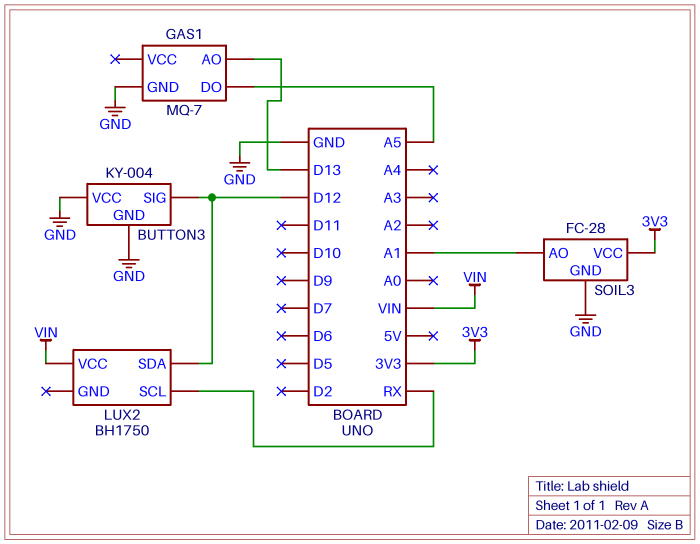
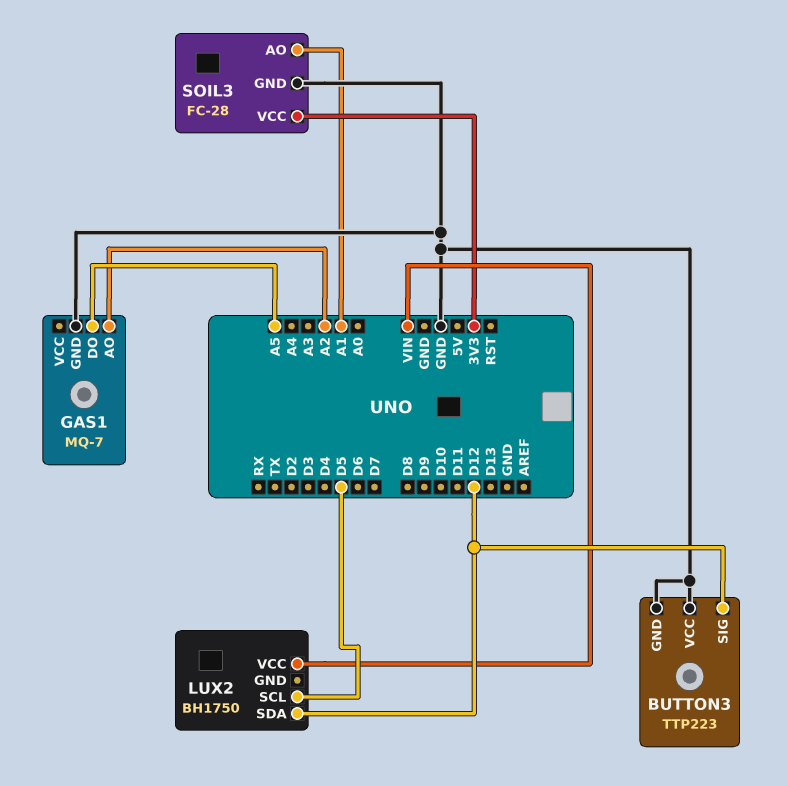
BUTTON3: KY-004 -> TTP223
GAS1 pin AO: D13 -> A2
LUX2 pin SCL: RX -> D5

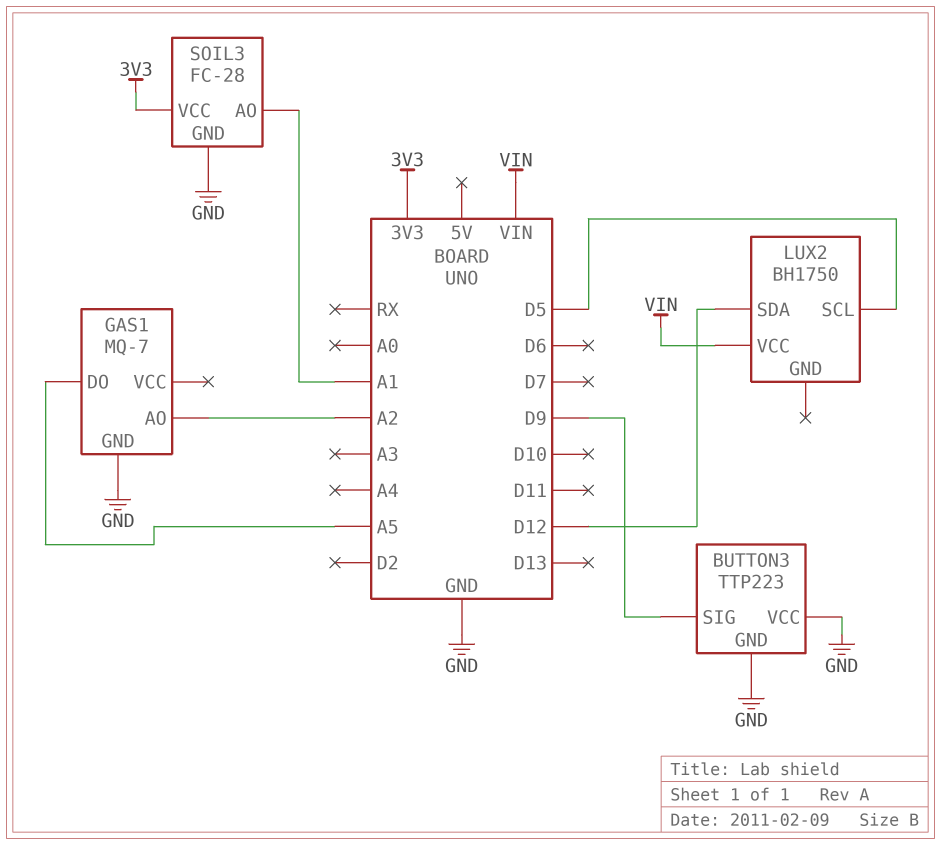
BUTTON3 pin SIG: D12 -> D9

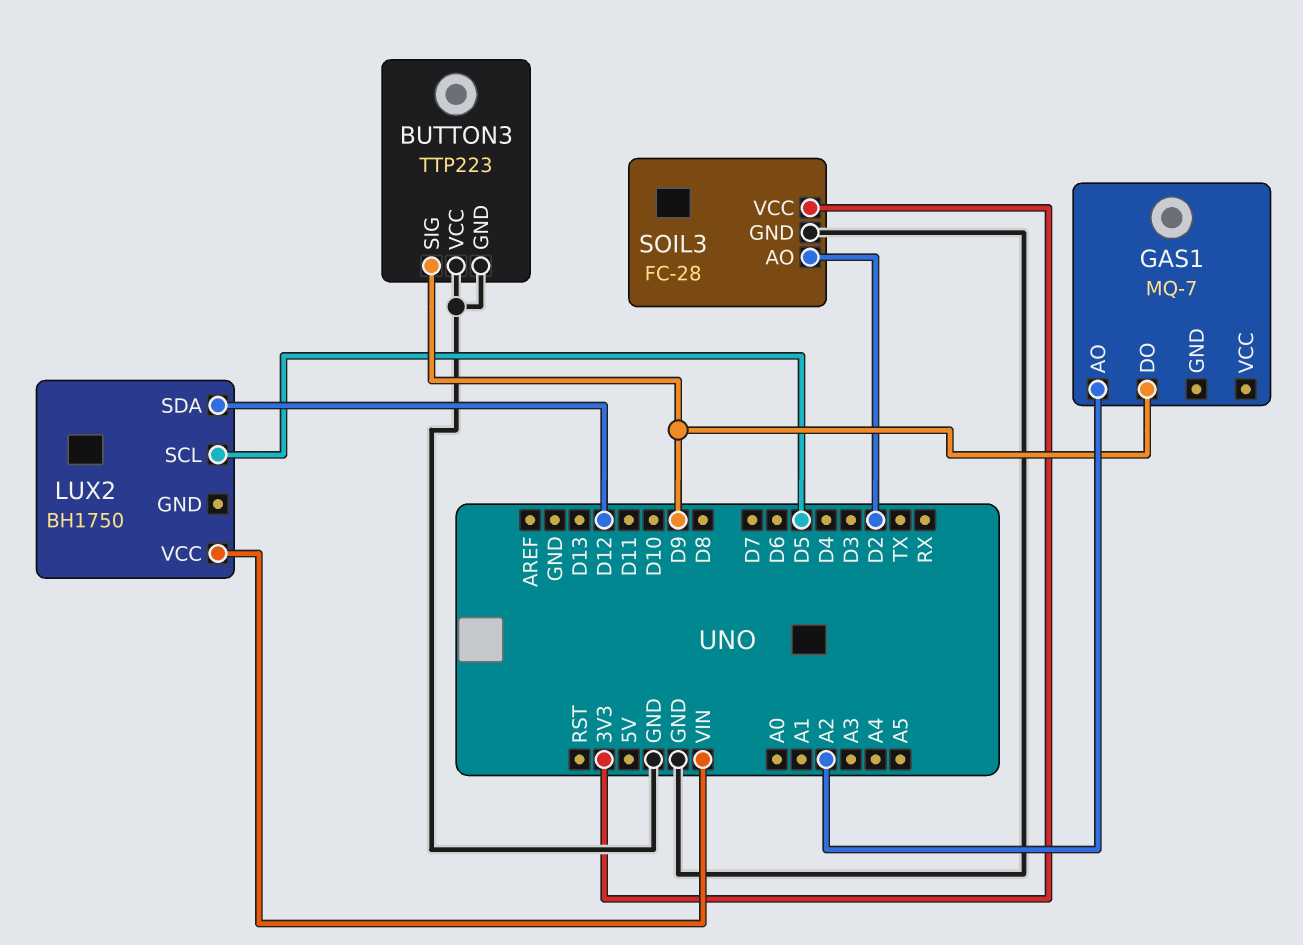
GAS1 pin DO: A5 -> D9
GAS1 pin GND: GND -> none
SOIL3 pin AO: A1 -> D2

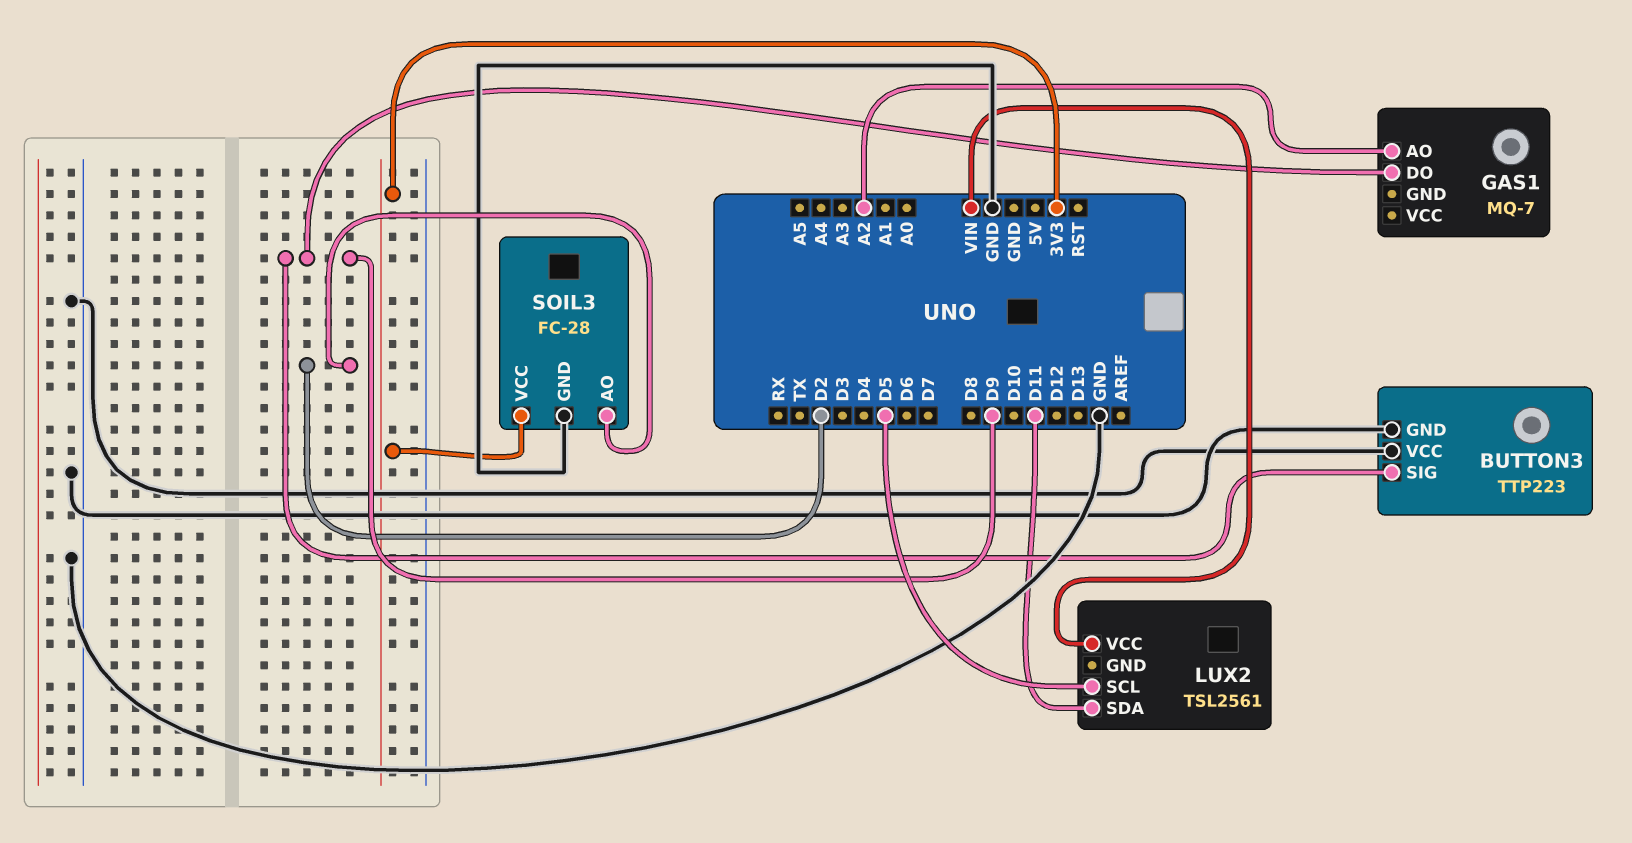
LUX2: BH1750 -> TSL2561
LUX2 pin SDA: D12 -> D11

